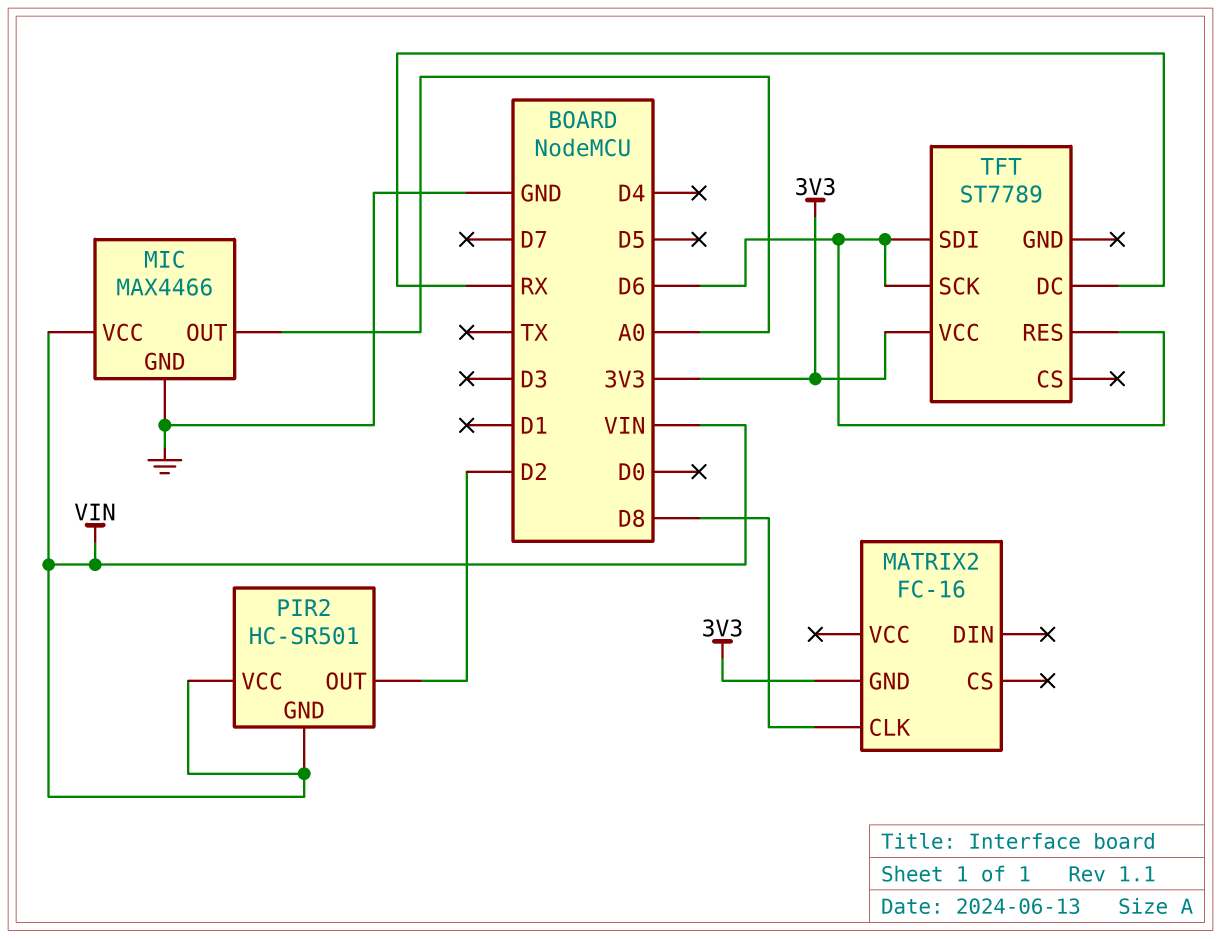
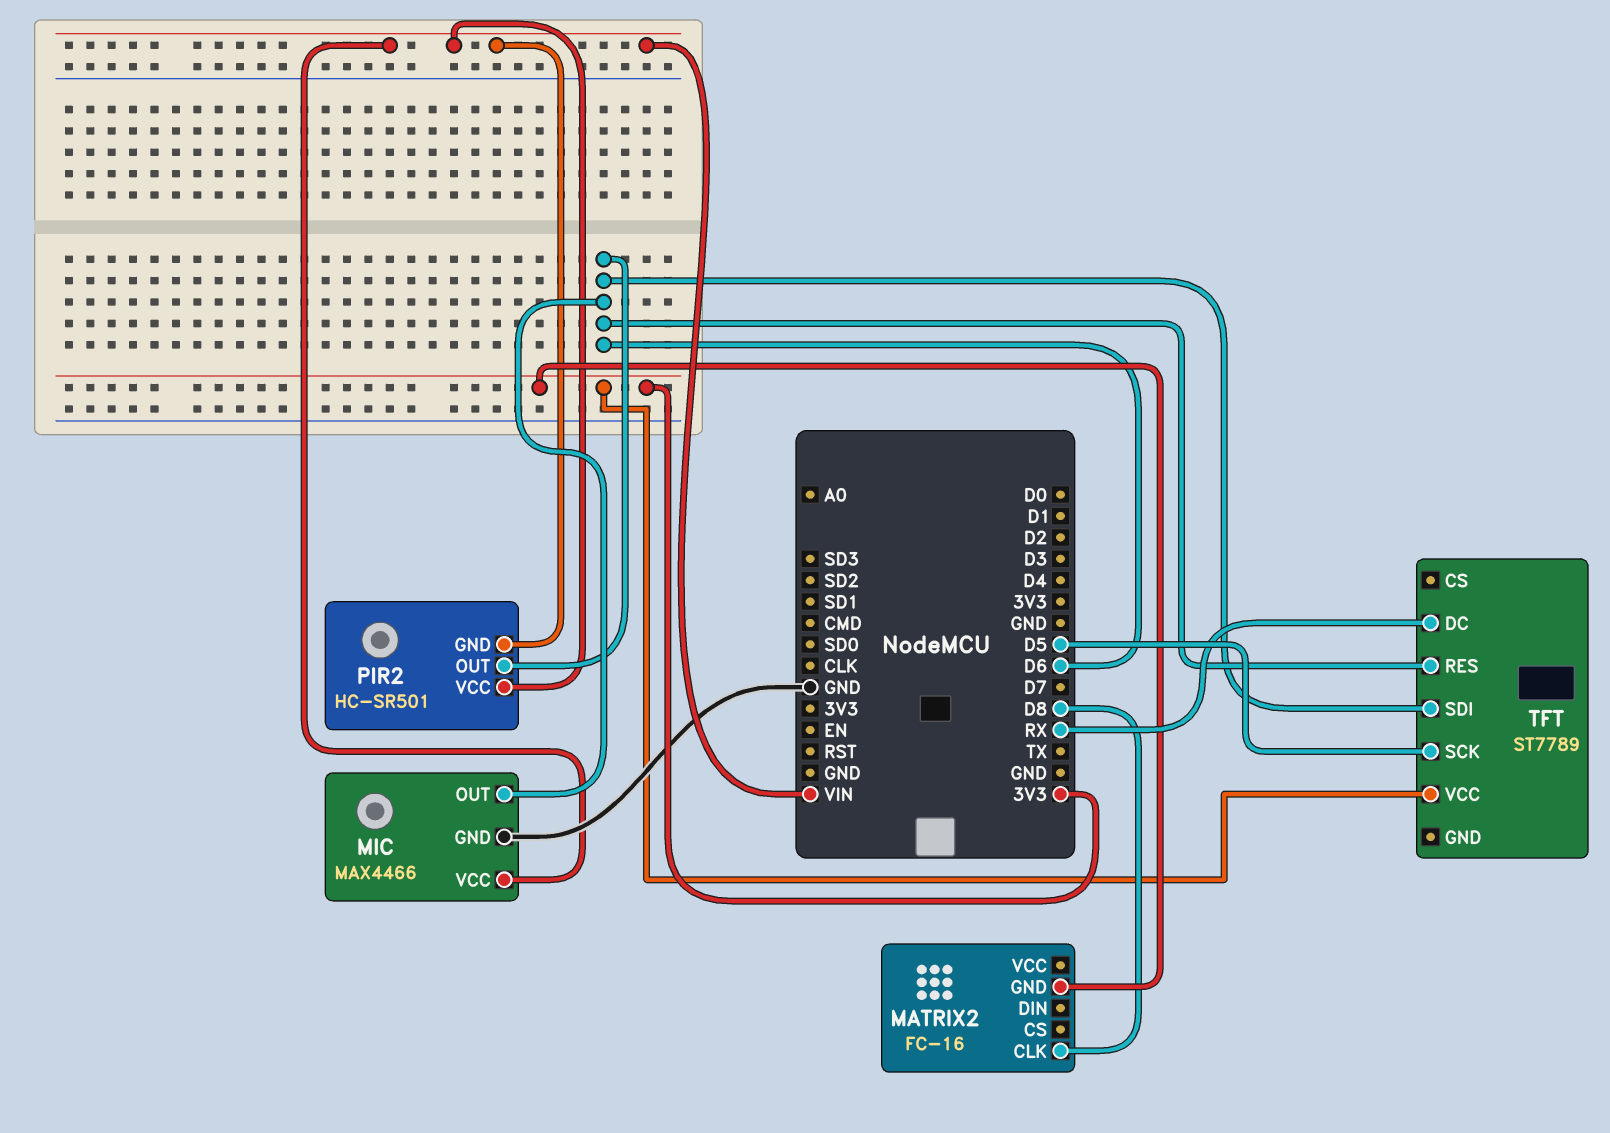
MIC pin OUT: A0 -> D6
PIR2 pin OUT: D2 -> D6
TFT pin SCK: D6 -> D5

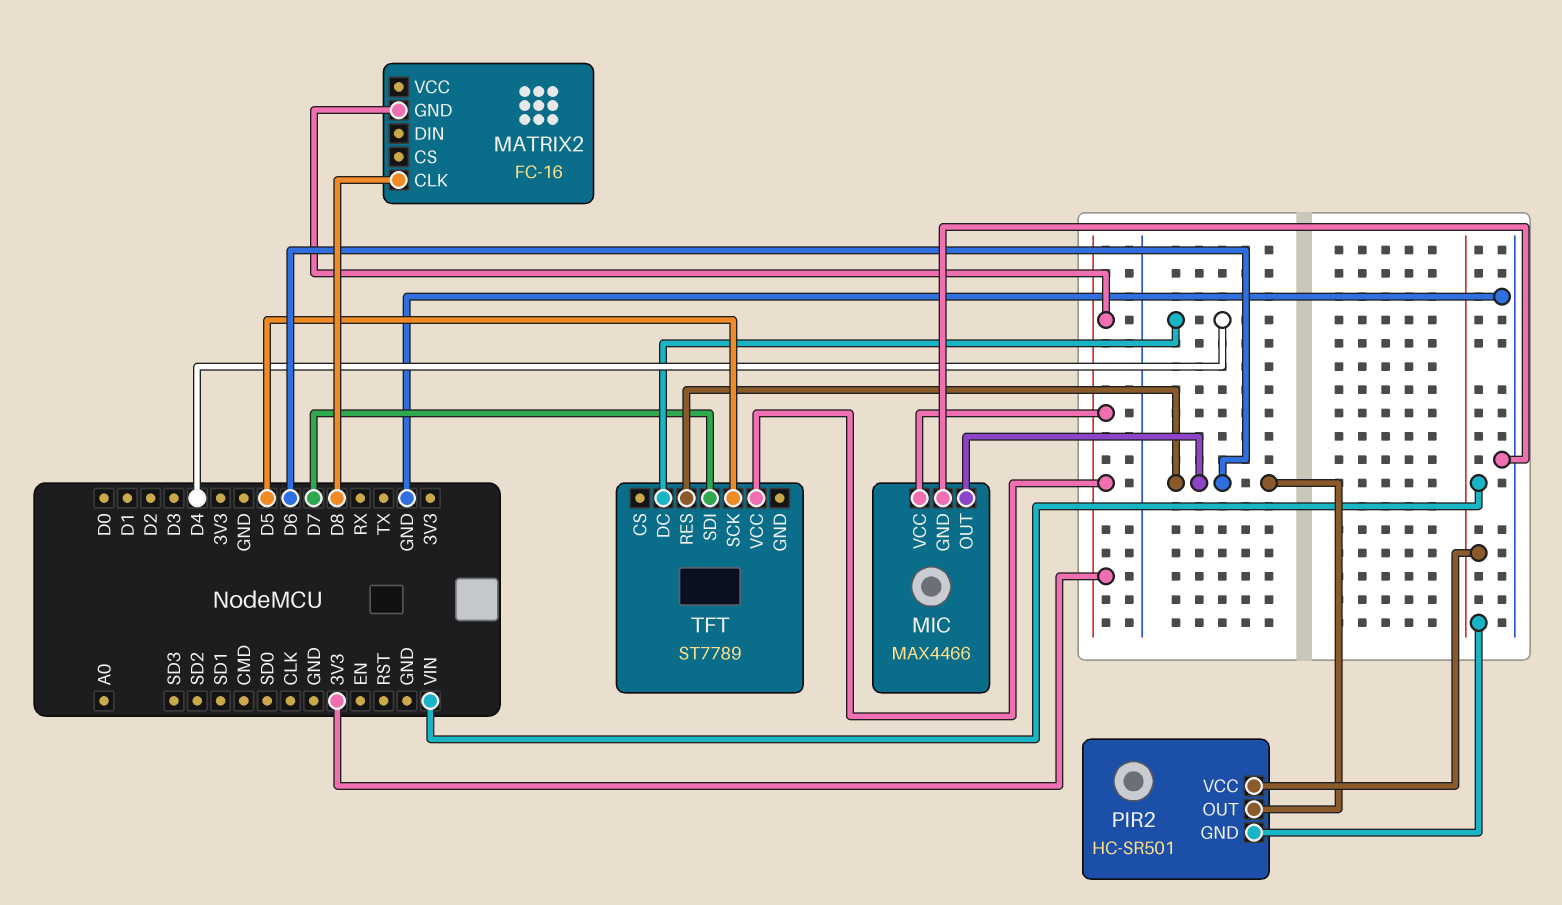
MIC pin VCC: VIN -> 3V3
TFT pin DC: RX -> D4
TFT pin SDI: D6 -> D7

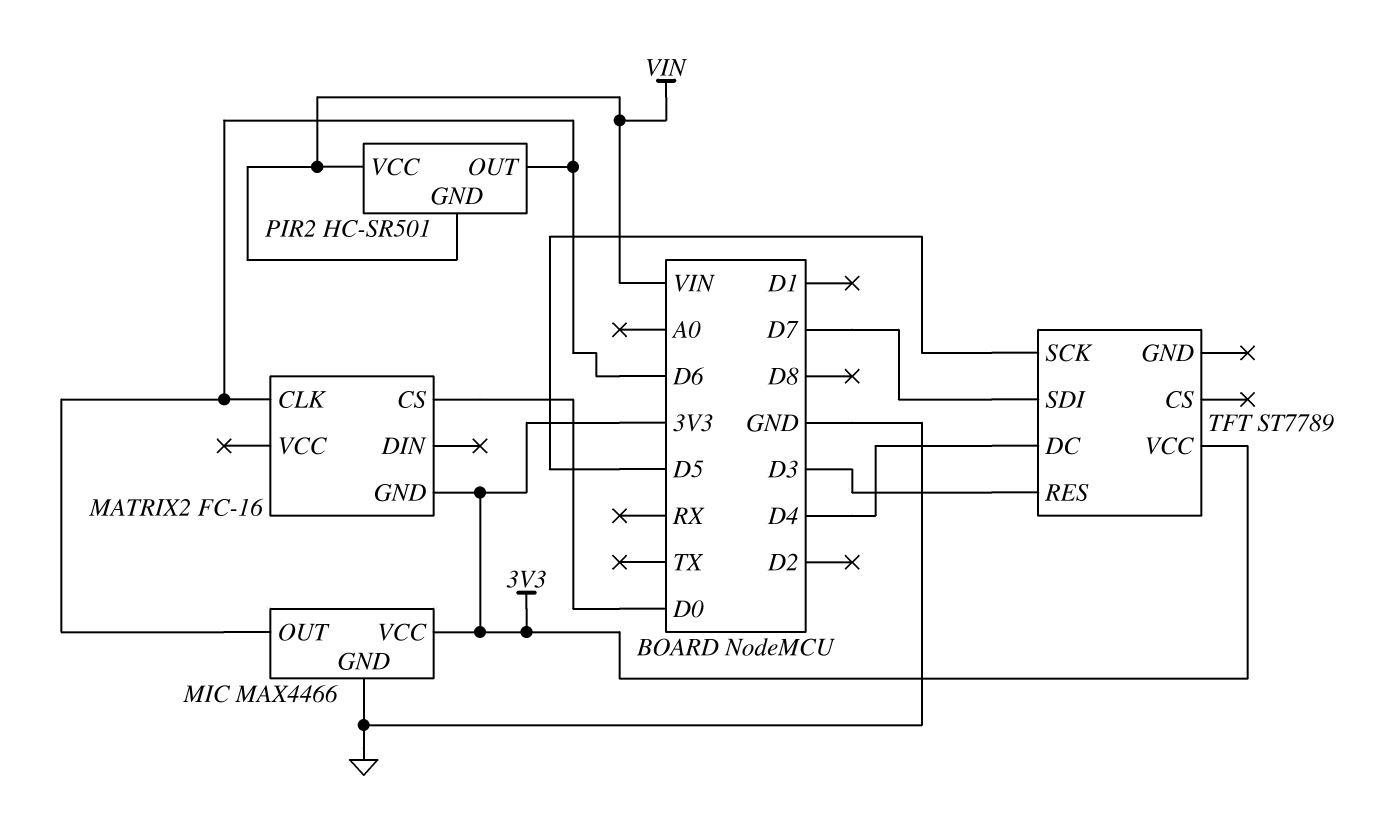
MATRIX2 pin CLK: D8 -> D6
MATRIX2 pin CS: none -> D0
TFT pin RES: D6 -> D3

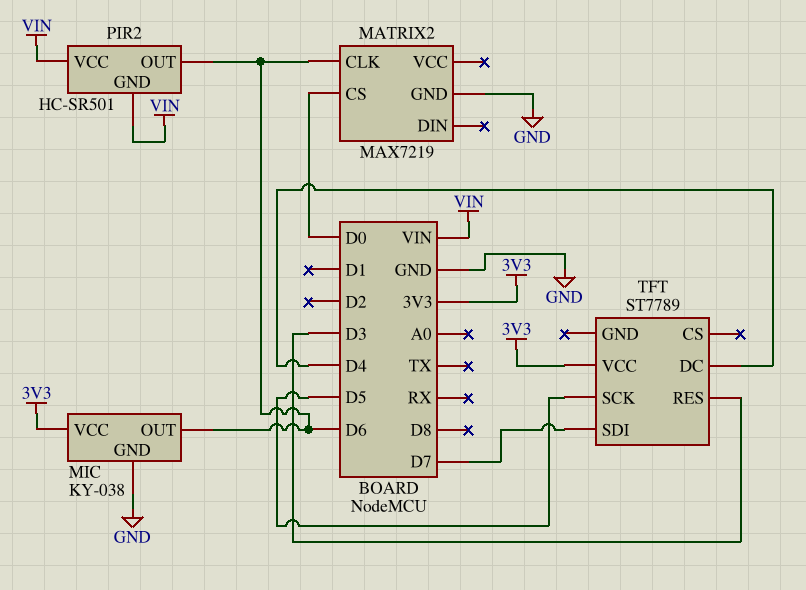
MATRIX2: FC-16 -> MAX7219
MATRIX2 pin GND: 3V3 -> GND
MIC: MAX4466 -> KY-038

